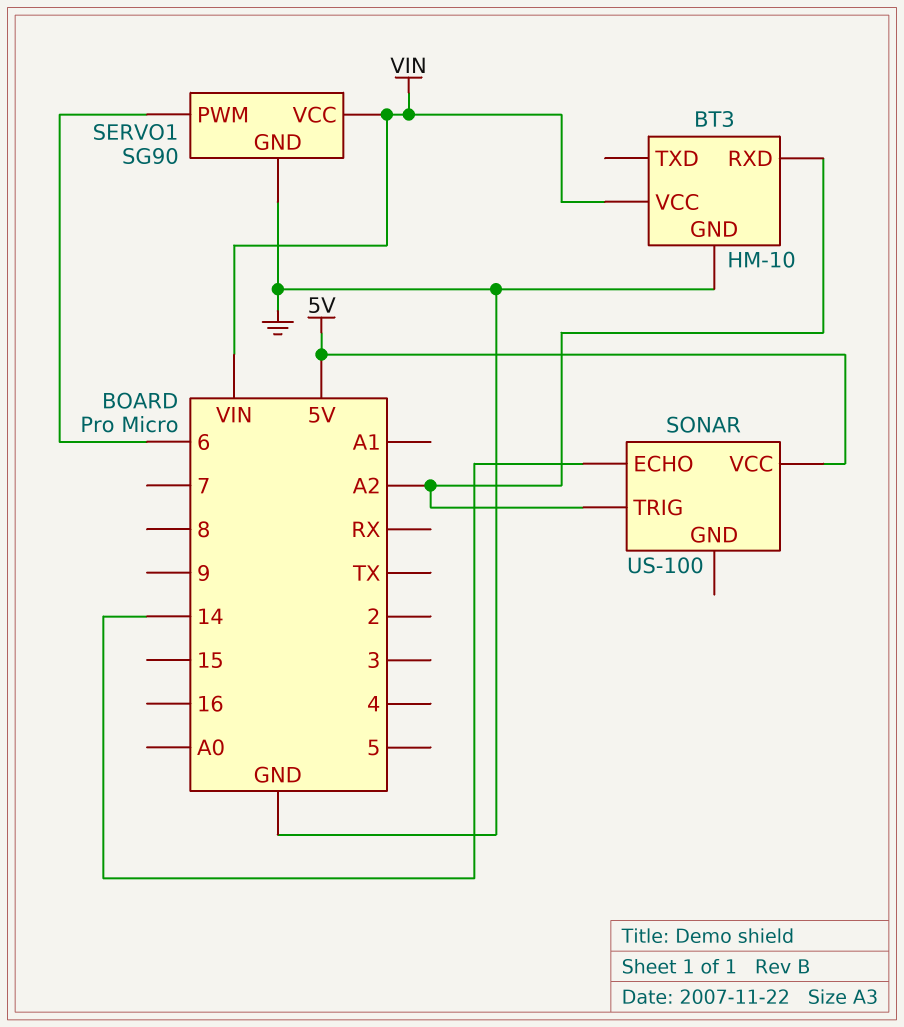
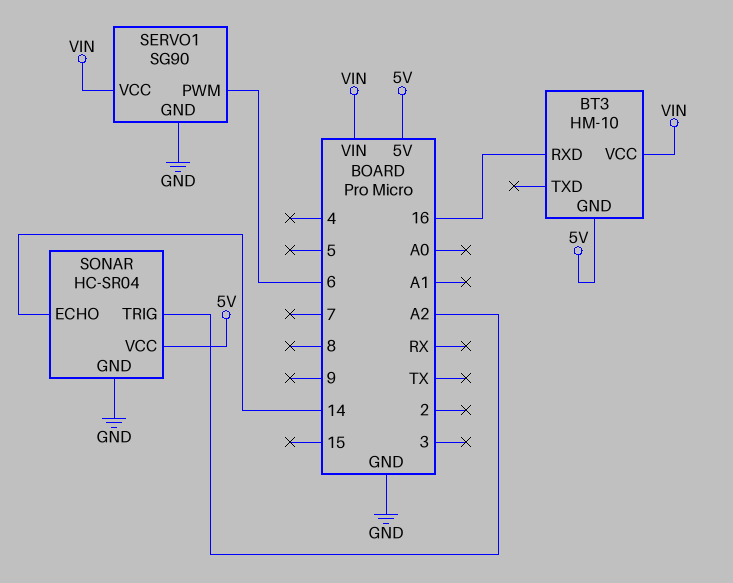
BT3 pin GND: GND -> 5V
BT3 pin RXD: A2 -> 16
SONAR: US-100 -> HC-SR04
SONAR pin GND: none -> GND

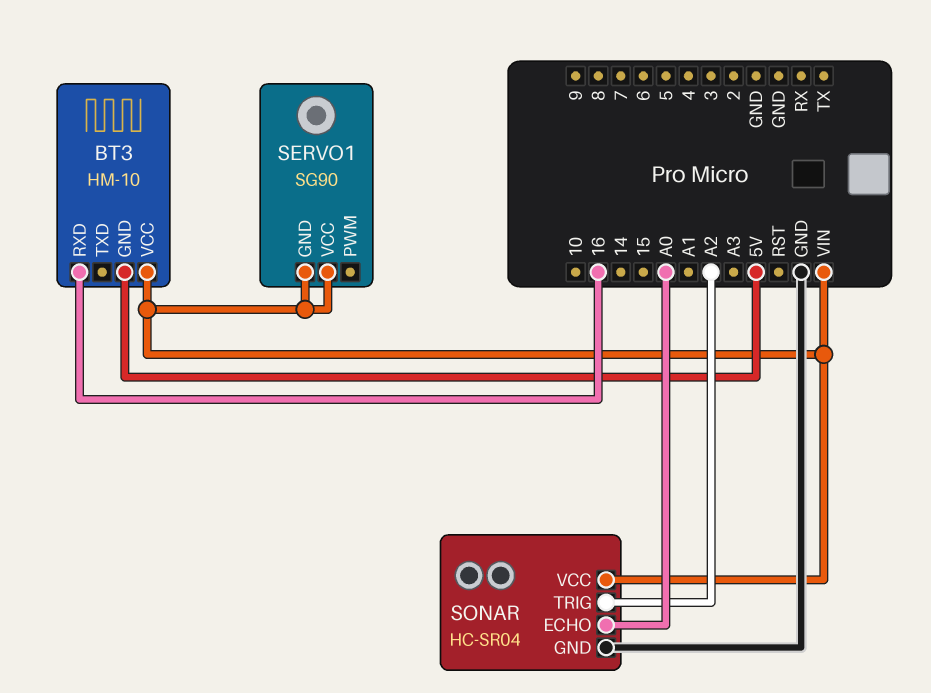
SERVO1 pin GND: GND -> VIN
SERVO1 pin PWM: 6 -> none
SONAR pin ECHO: 14 -> A0
SONAR pin VCC: 5V -> VIN

